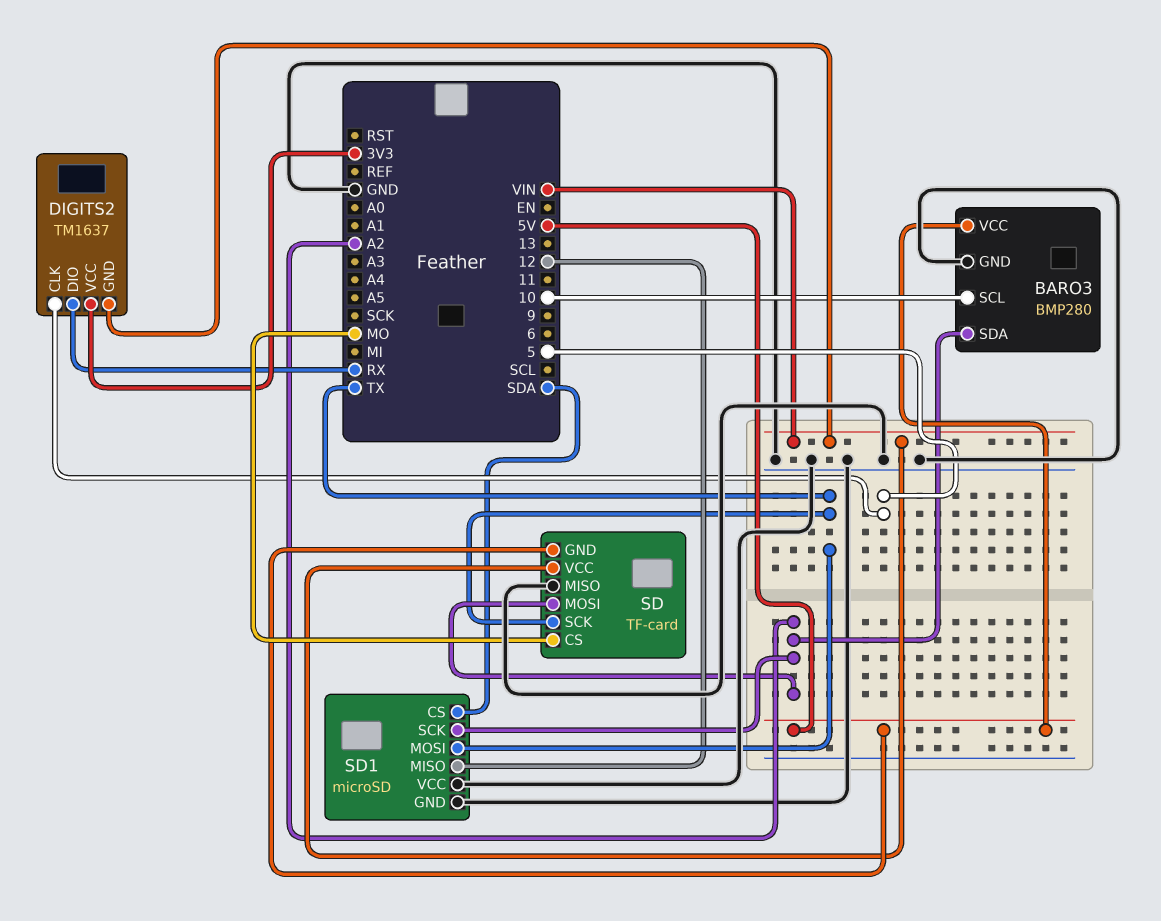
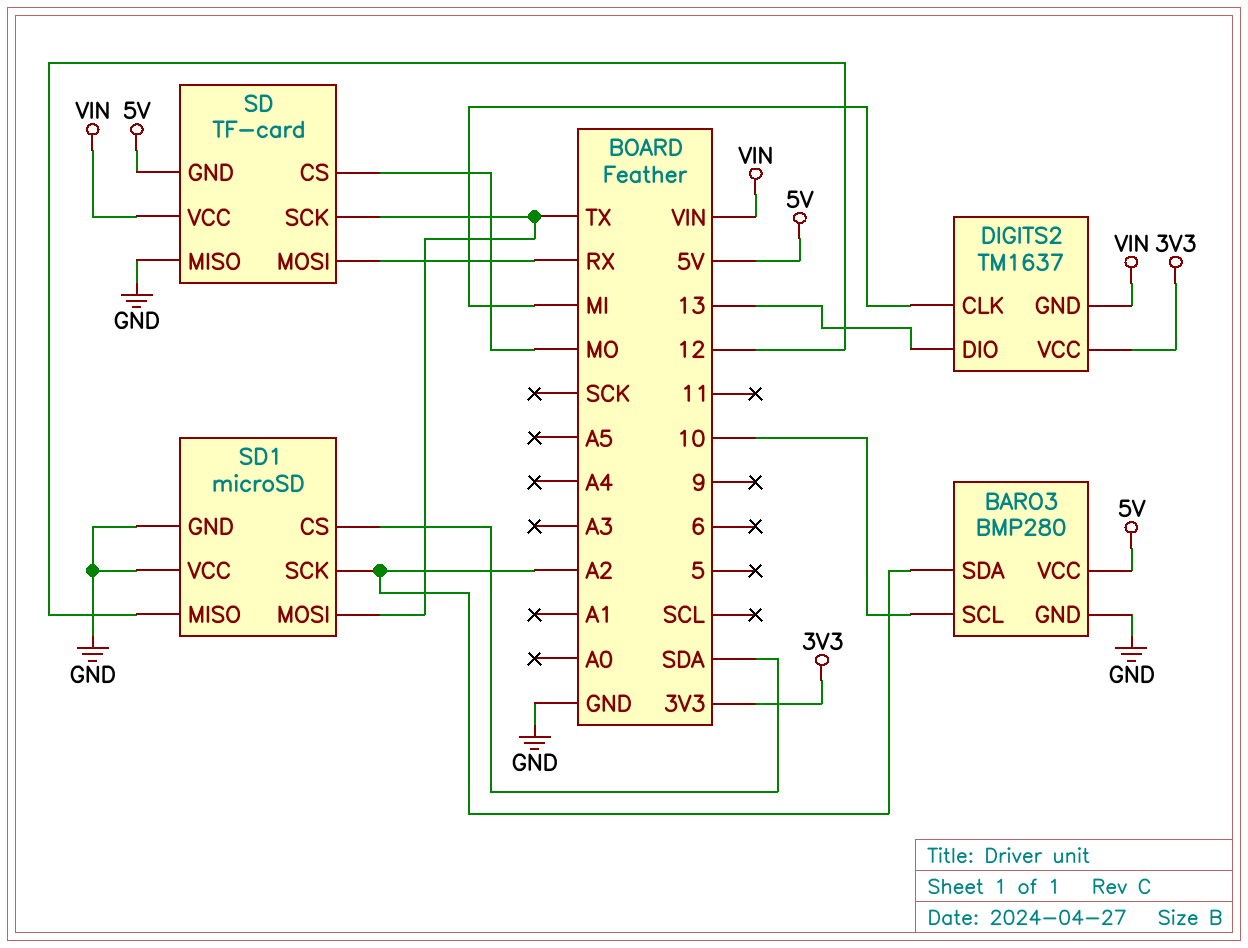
DIGITS2 pin CLK: 5 -> MI
DIGITS2 pin DIO: RX -> 13
SD pin MOSI: A2 -> RX

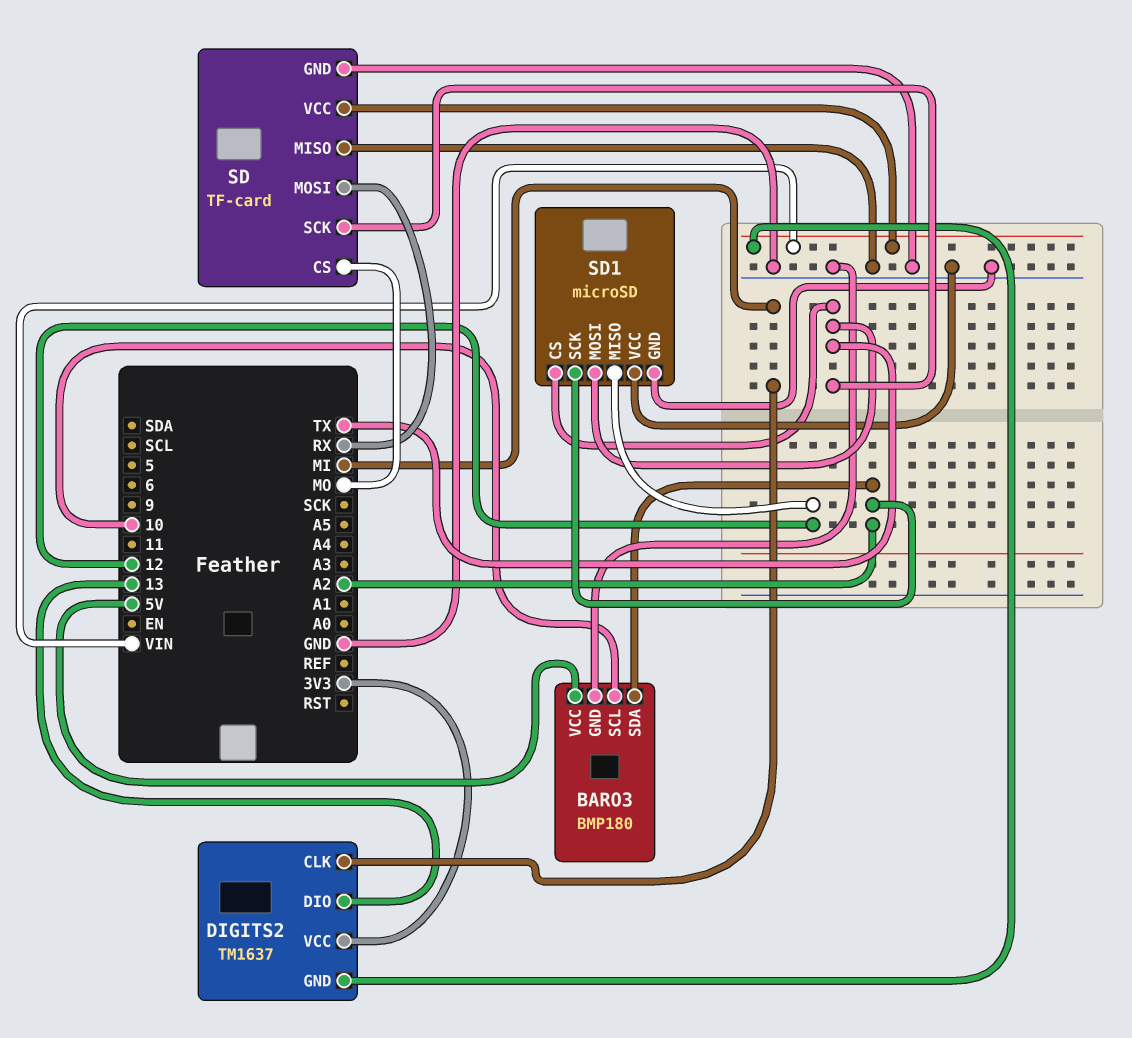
BARO3: BMP280 -> BMP180
SD pin GND: 5V -> GND
SD1 pin CS: SDA -> TX

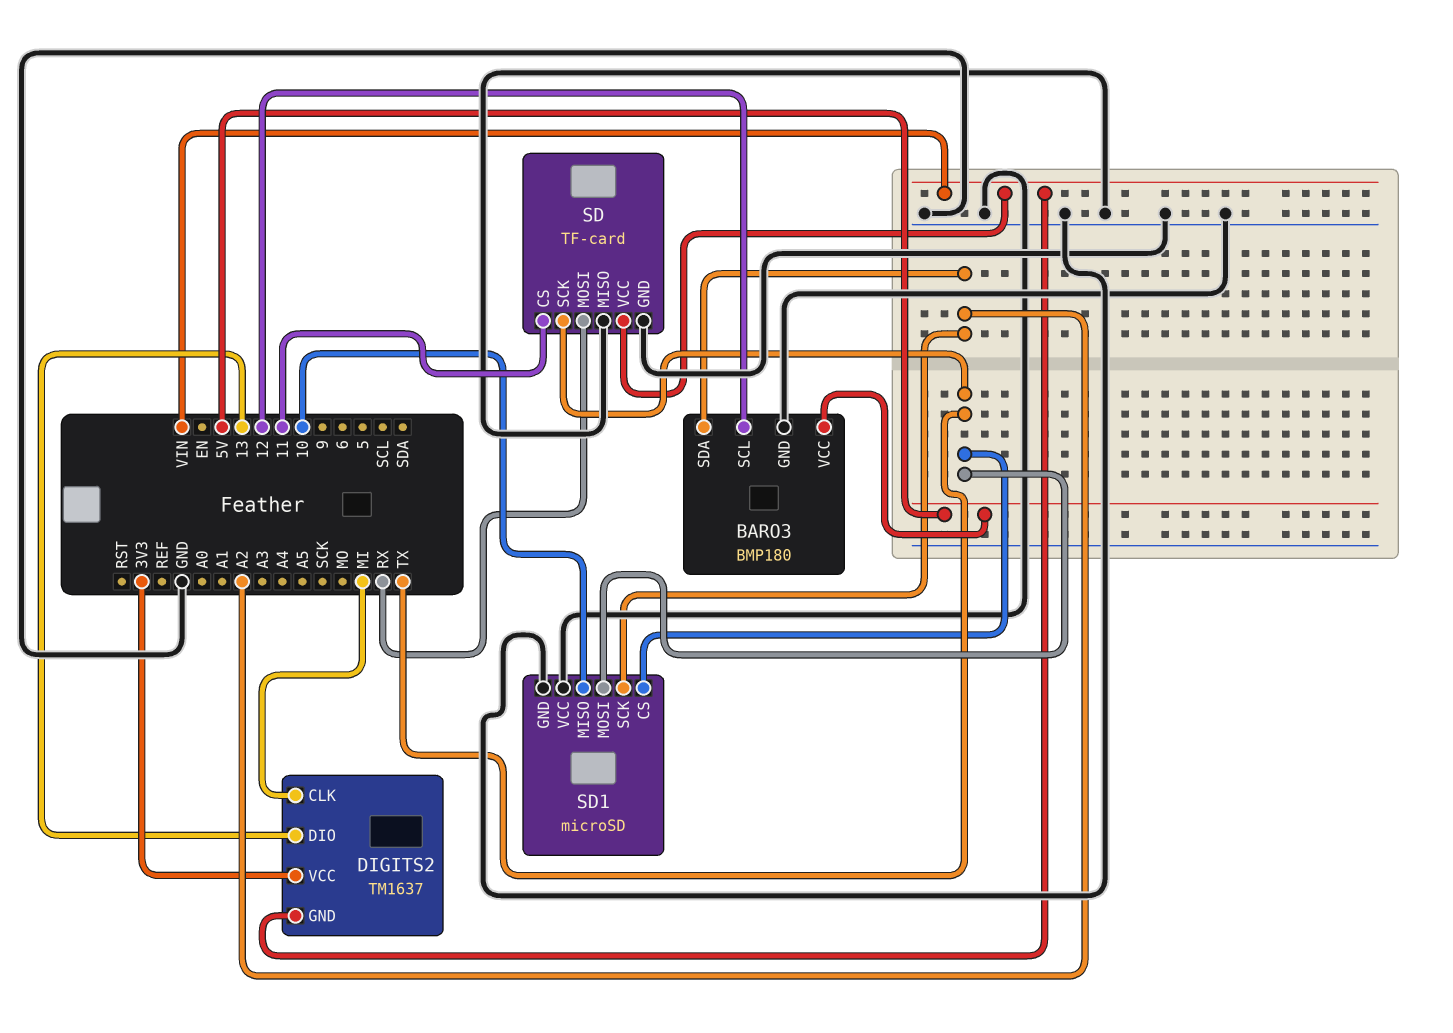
BARO3 pin SCL: 10 -> 12
SD pin CS: MO -> 11
SD1 pin MISO: 12 -> 10

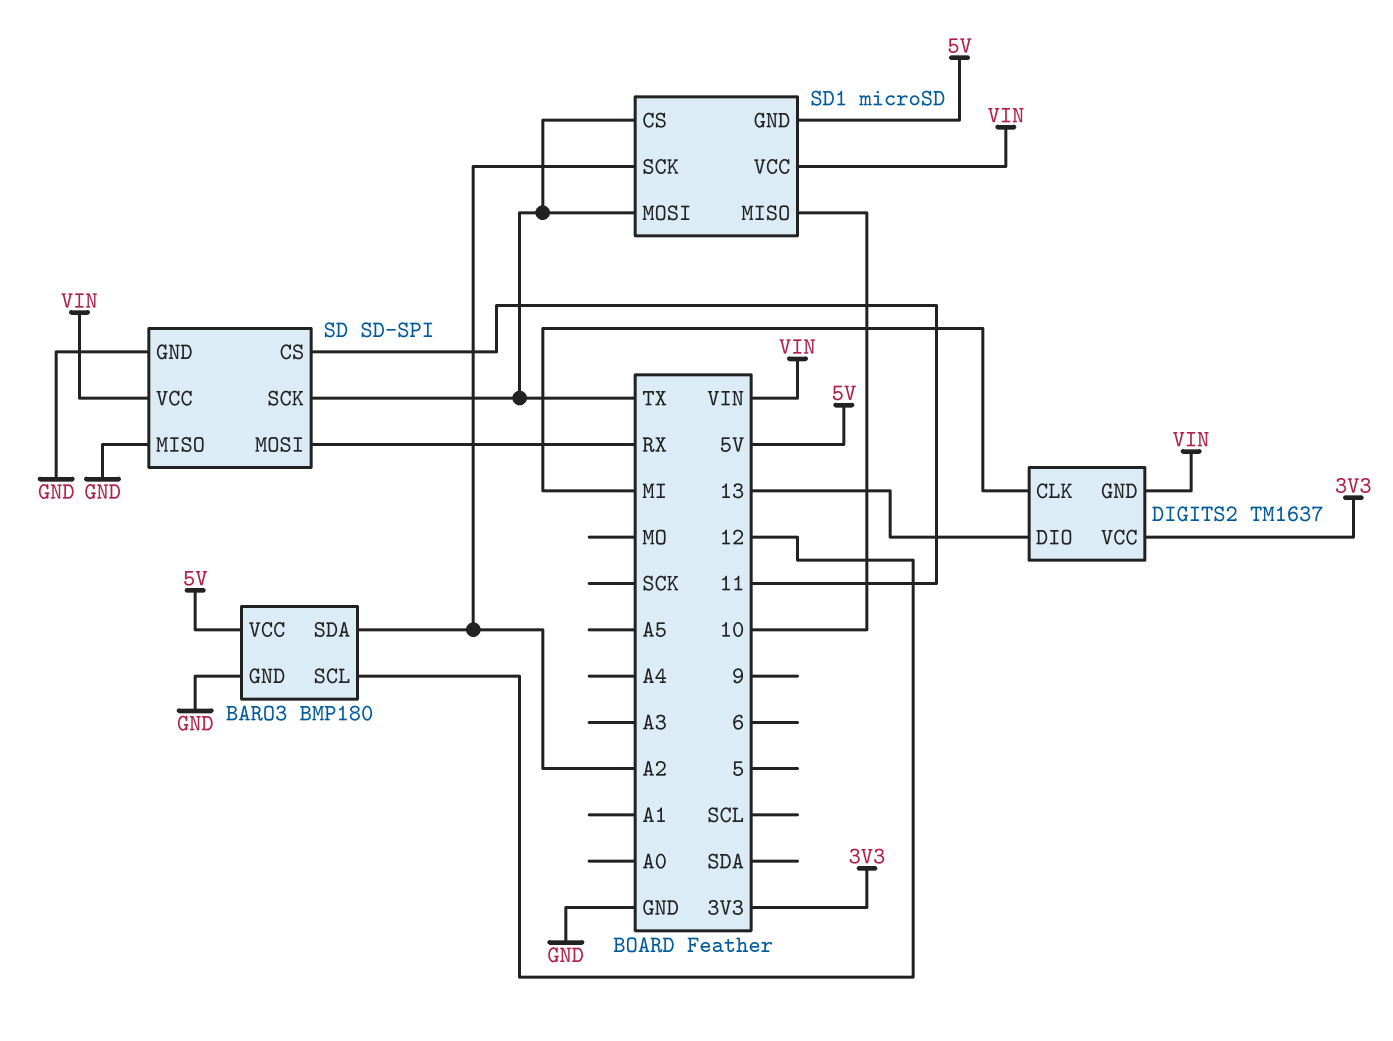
SD: TF-card -> SD-SPI
SD1 pin GND: GND -> 5V
SD1 pin VCC: GND -> VIN

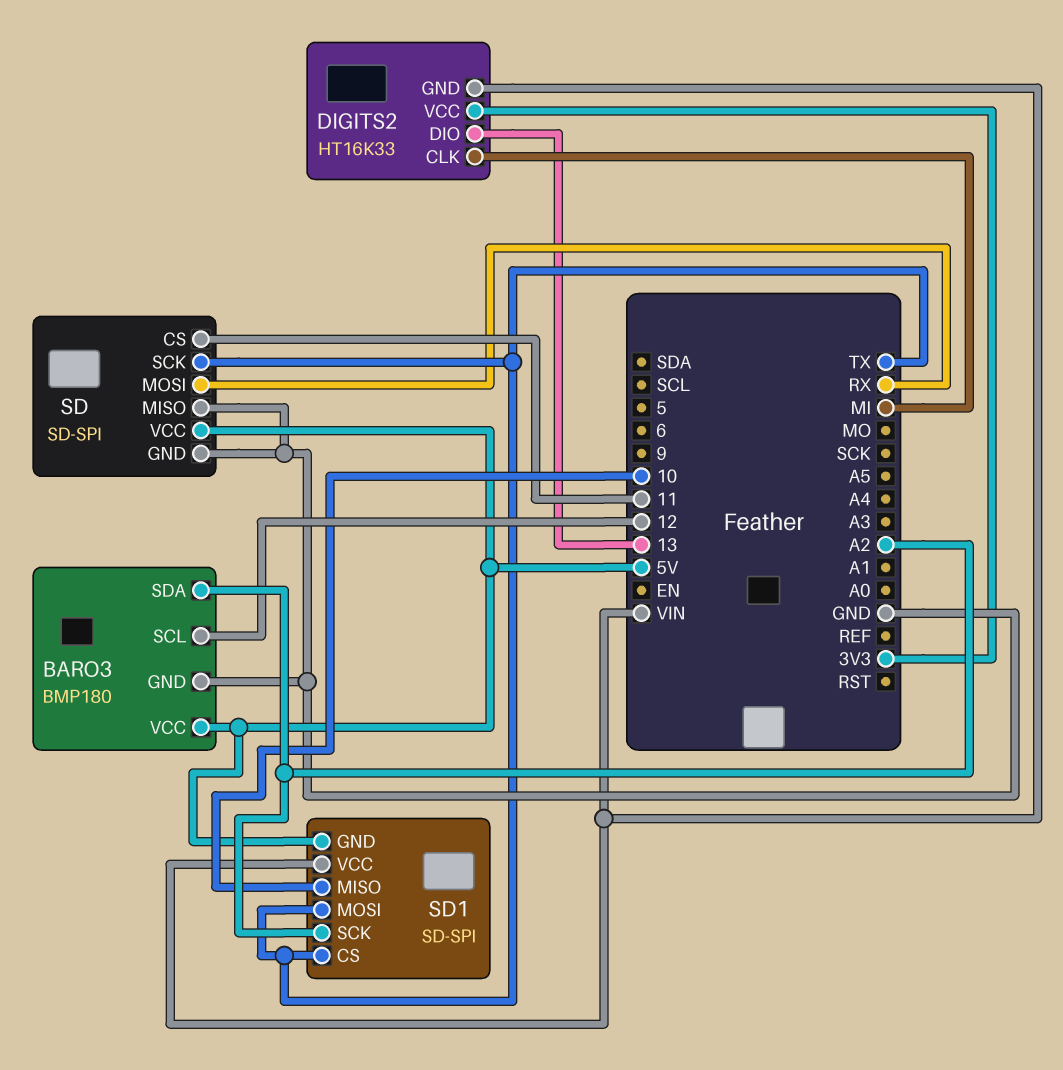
DIGITS2: TM1637 -> HT16K33
SD pin VCC: VIN -> 5V
SD1: microSD -> SD-SPI

